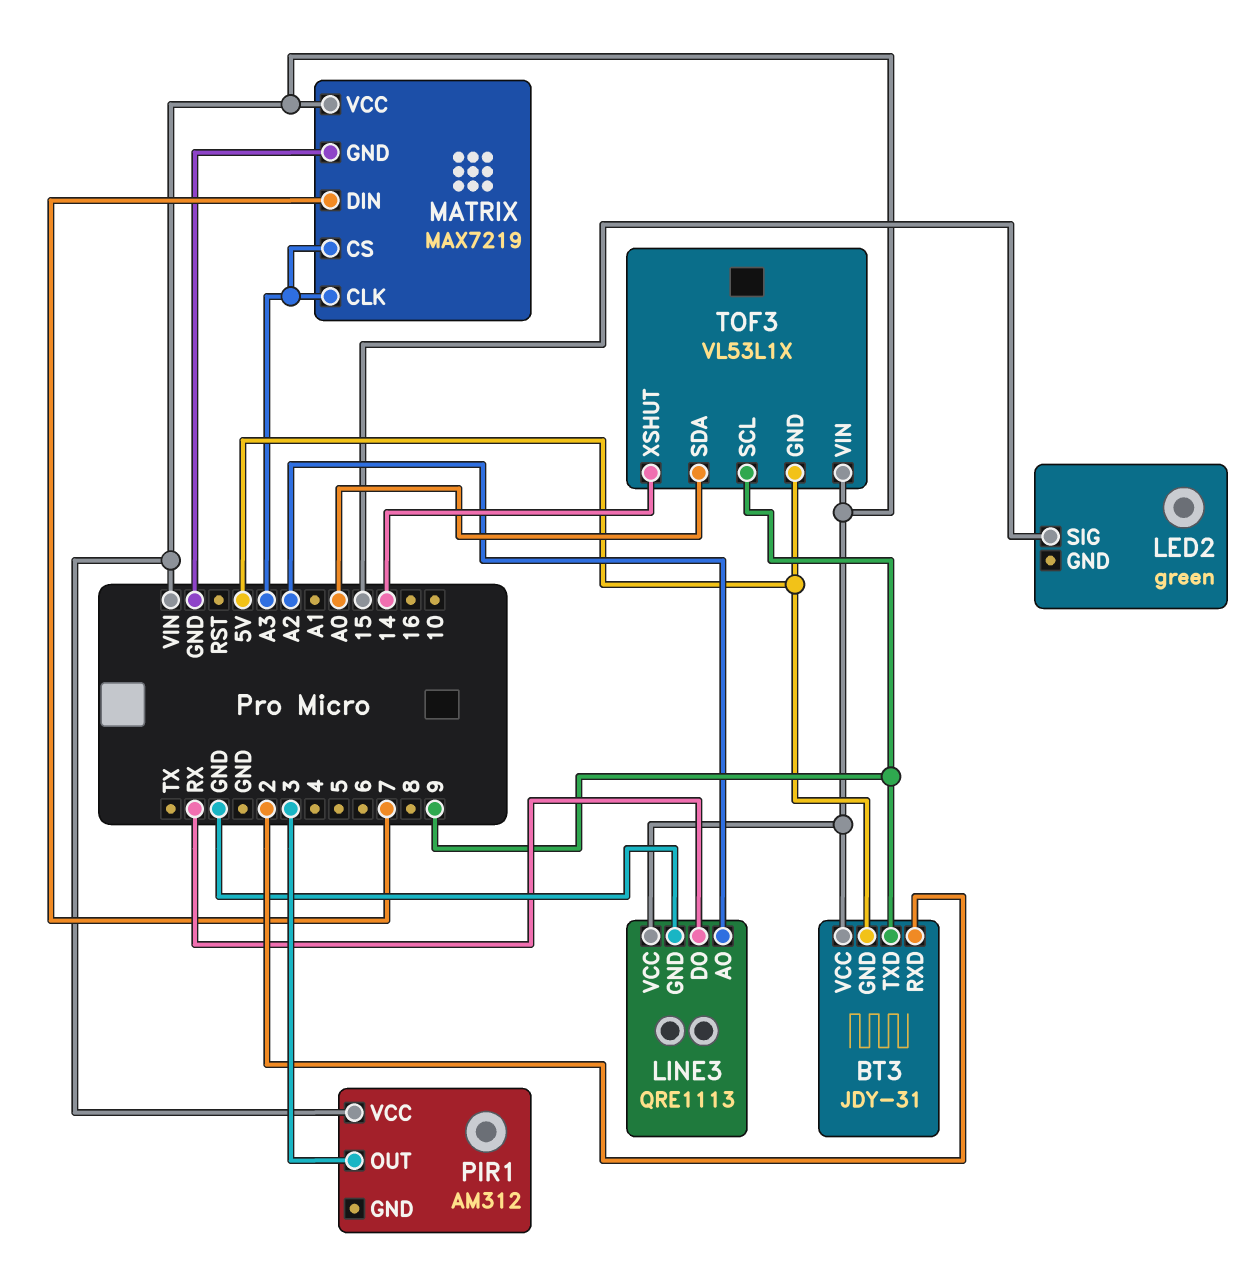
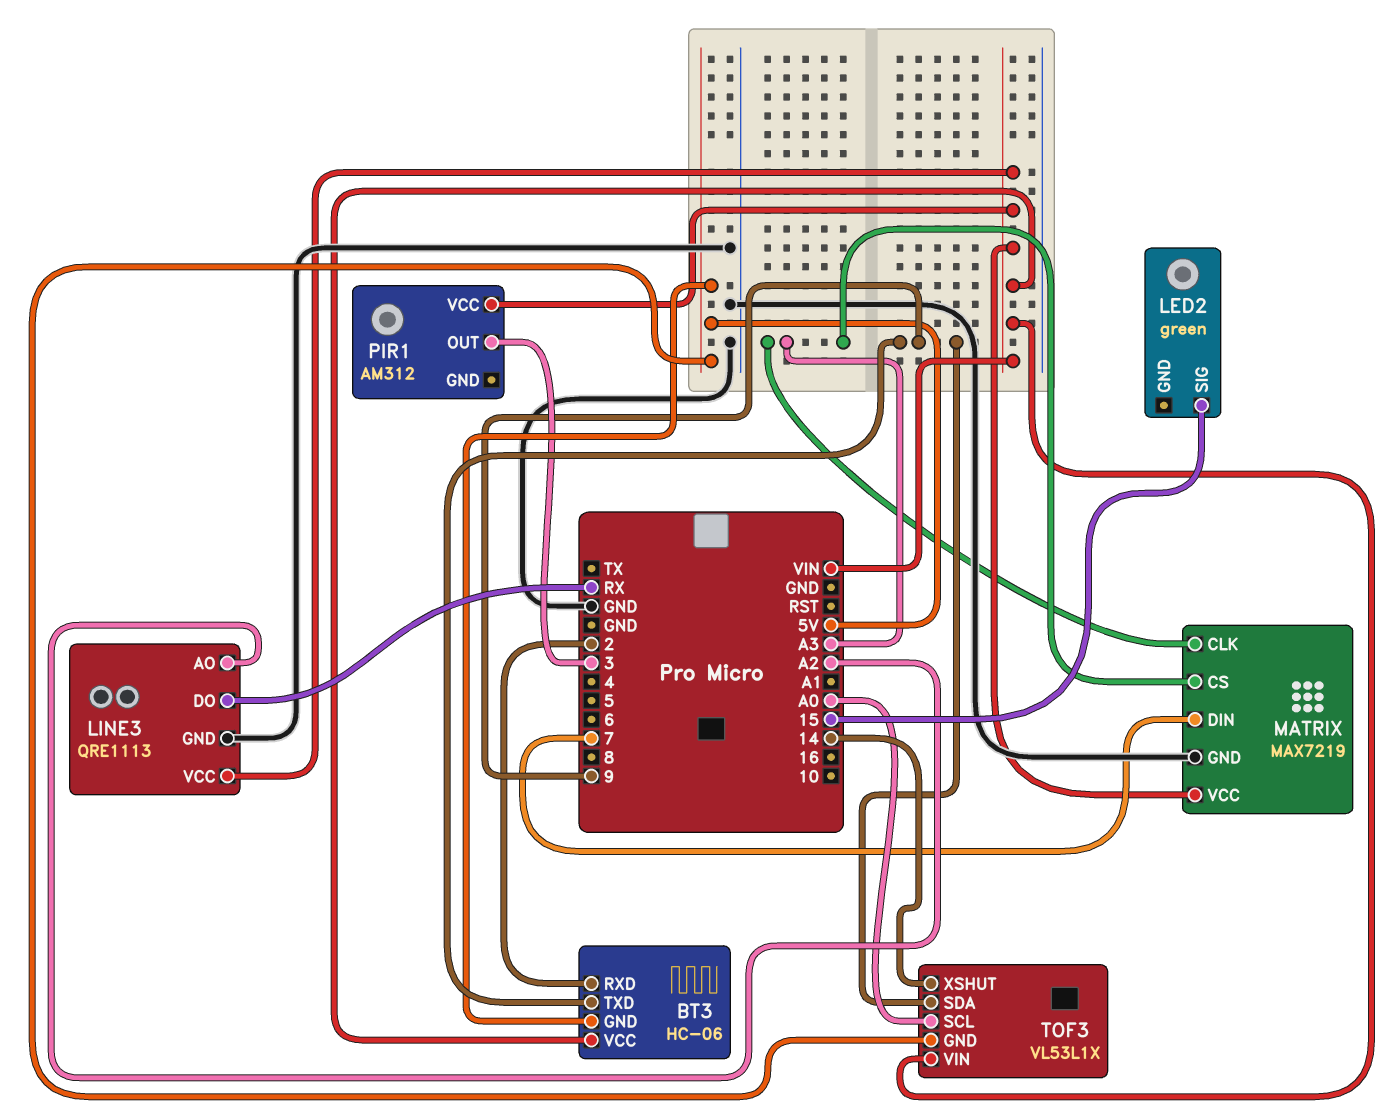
BT3: JDY-31 -> HC-06
TOF3 pin SCL: 9 -> A0
TOF3 pin SDA: A0 -> 9

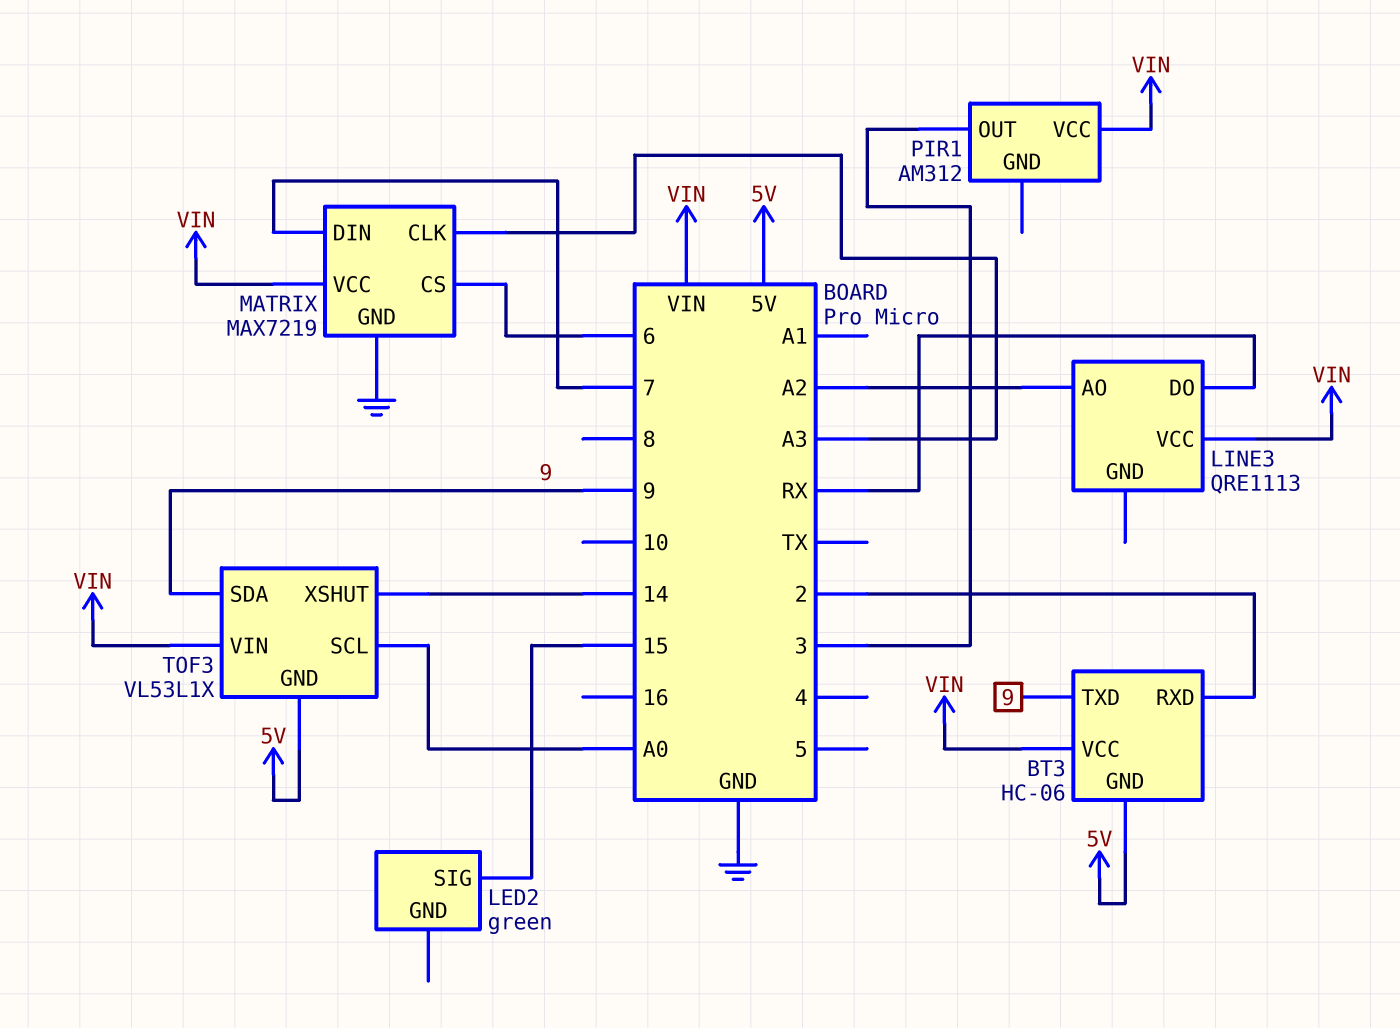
LINE3 pin GND: GND -> none
MATRIX pin CS: A3 -> 6

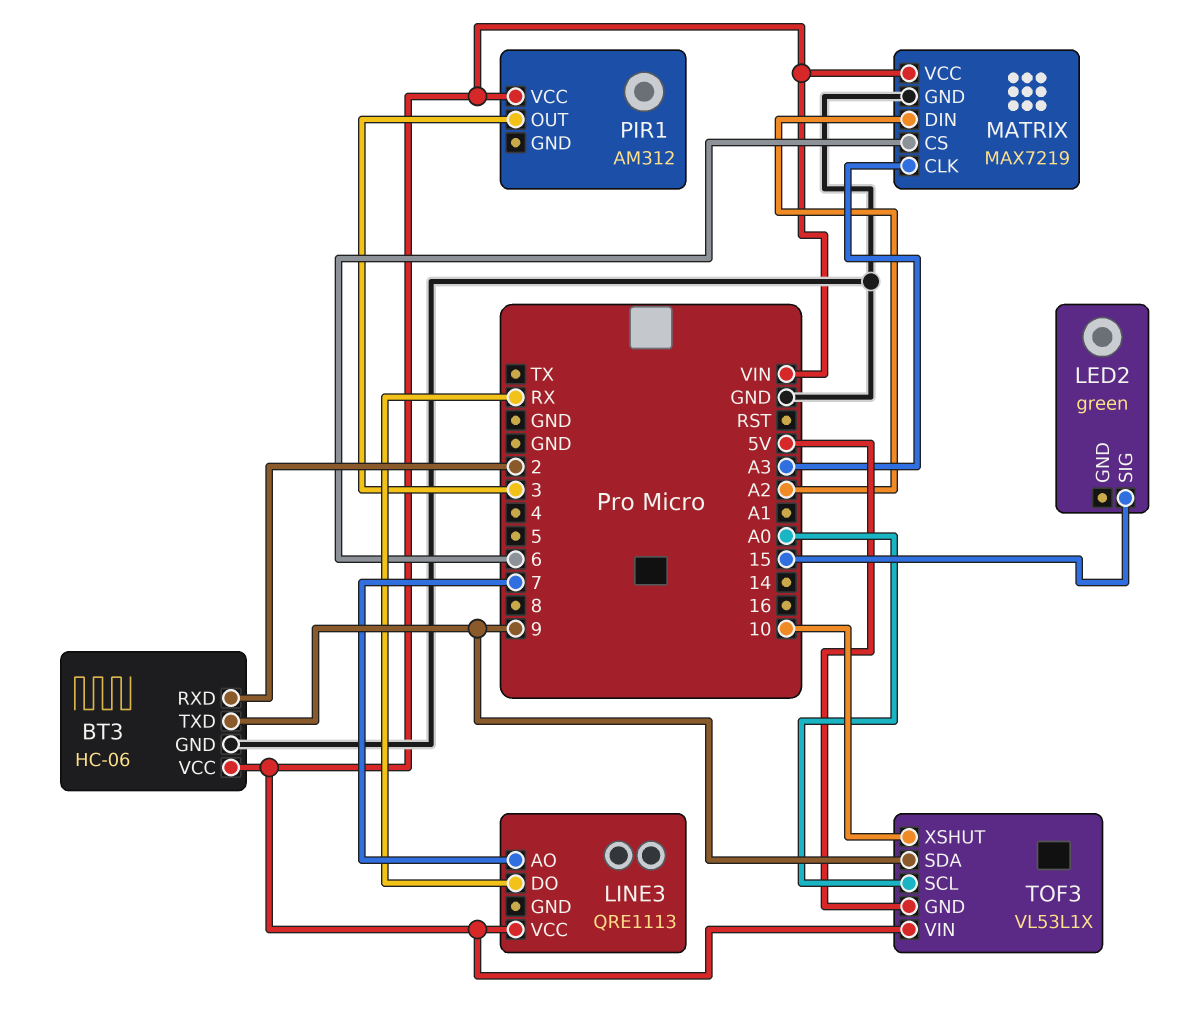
BT3 pin GND: 5V -> GND
LINE3 pin AO: A2 -> 7
MATRIX pin DIN: 7 -> A2
TOF3 pin XSHUT: 14 -> 10

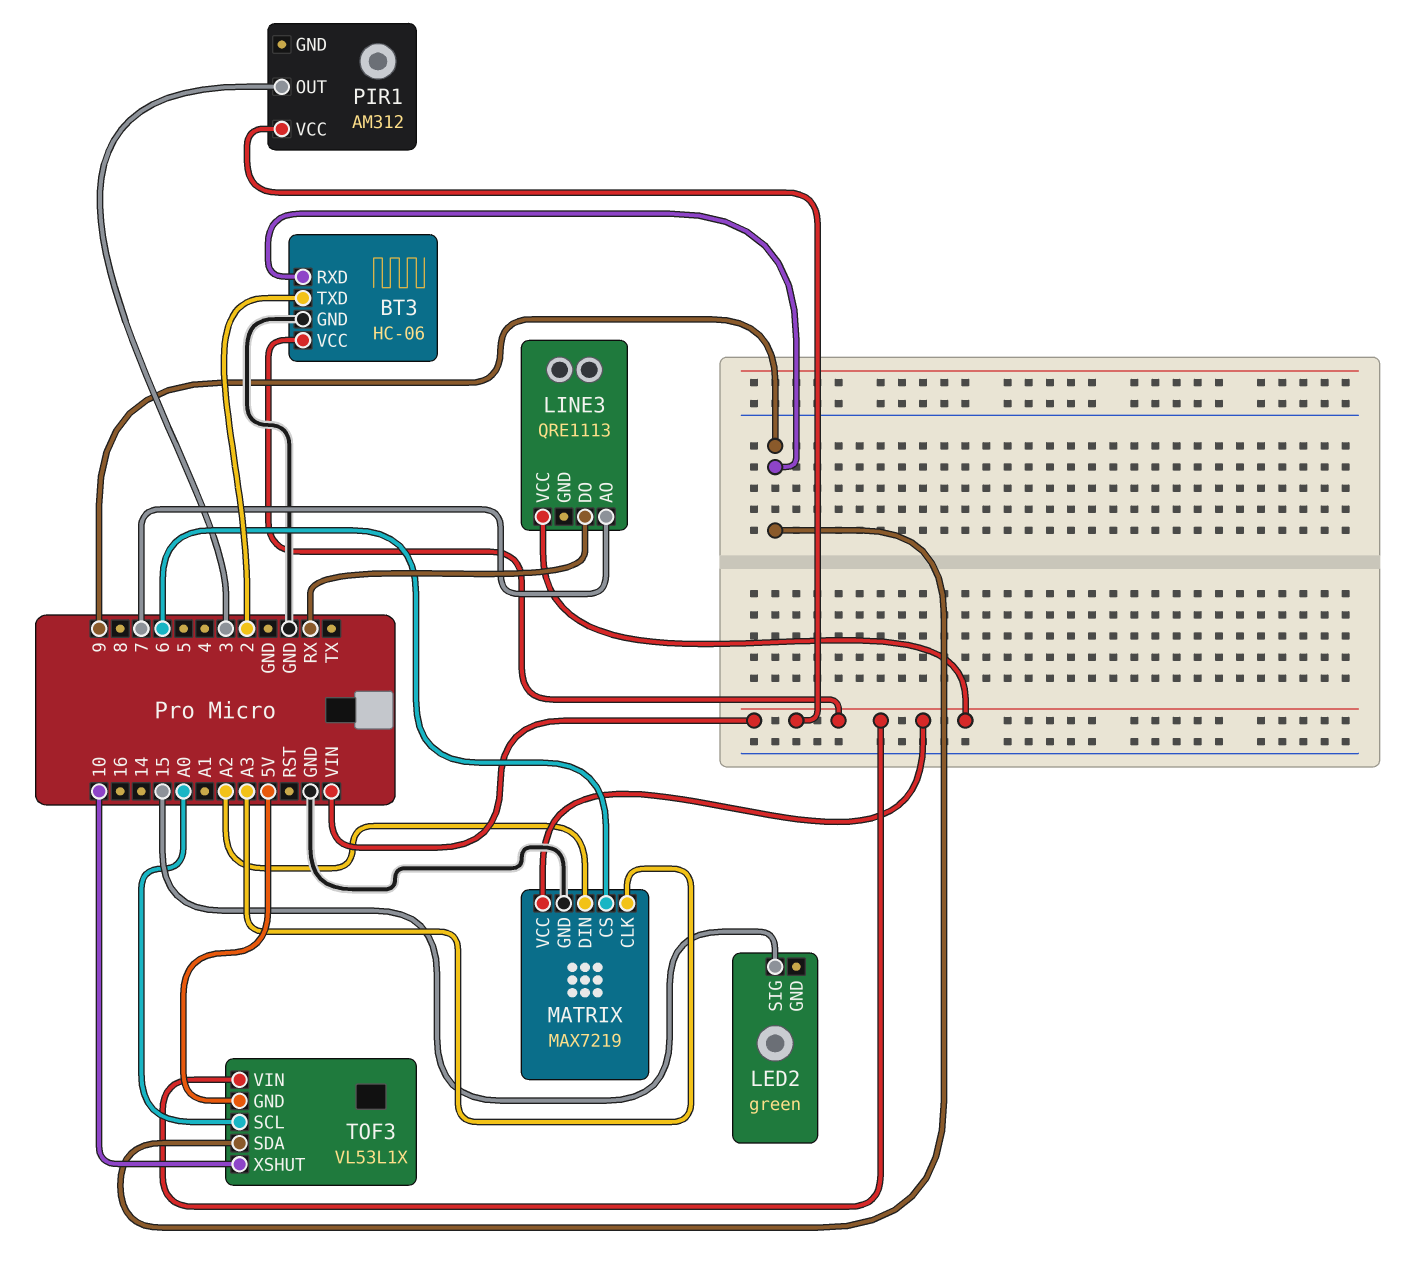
BT3 pin RXD: 2 -> 9
BT3 pin TXD: 9 -> 2

